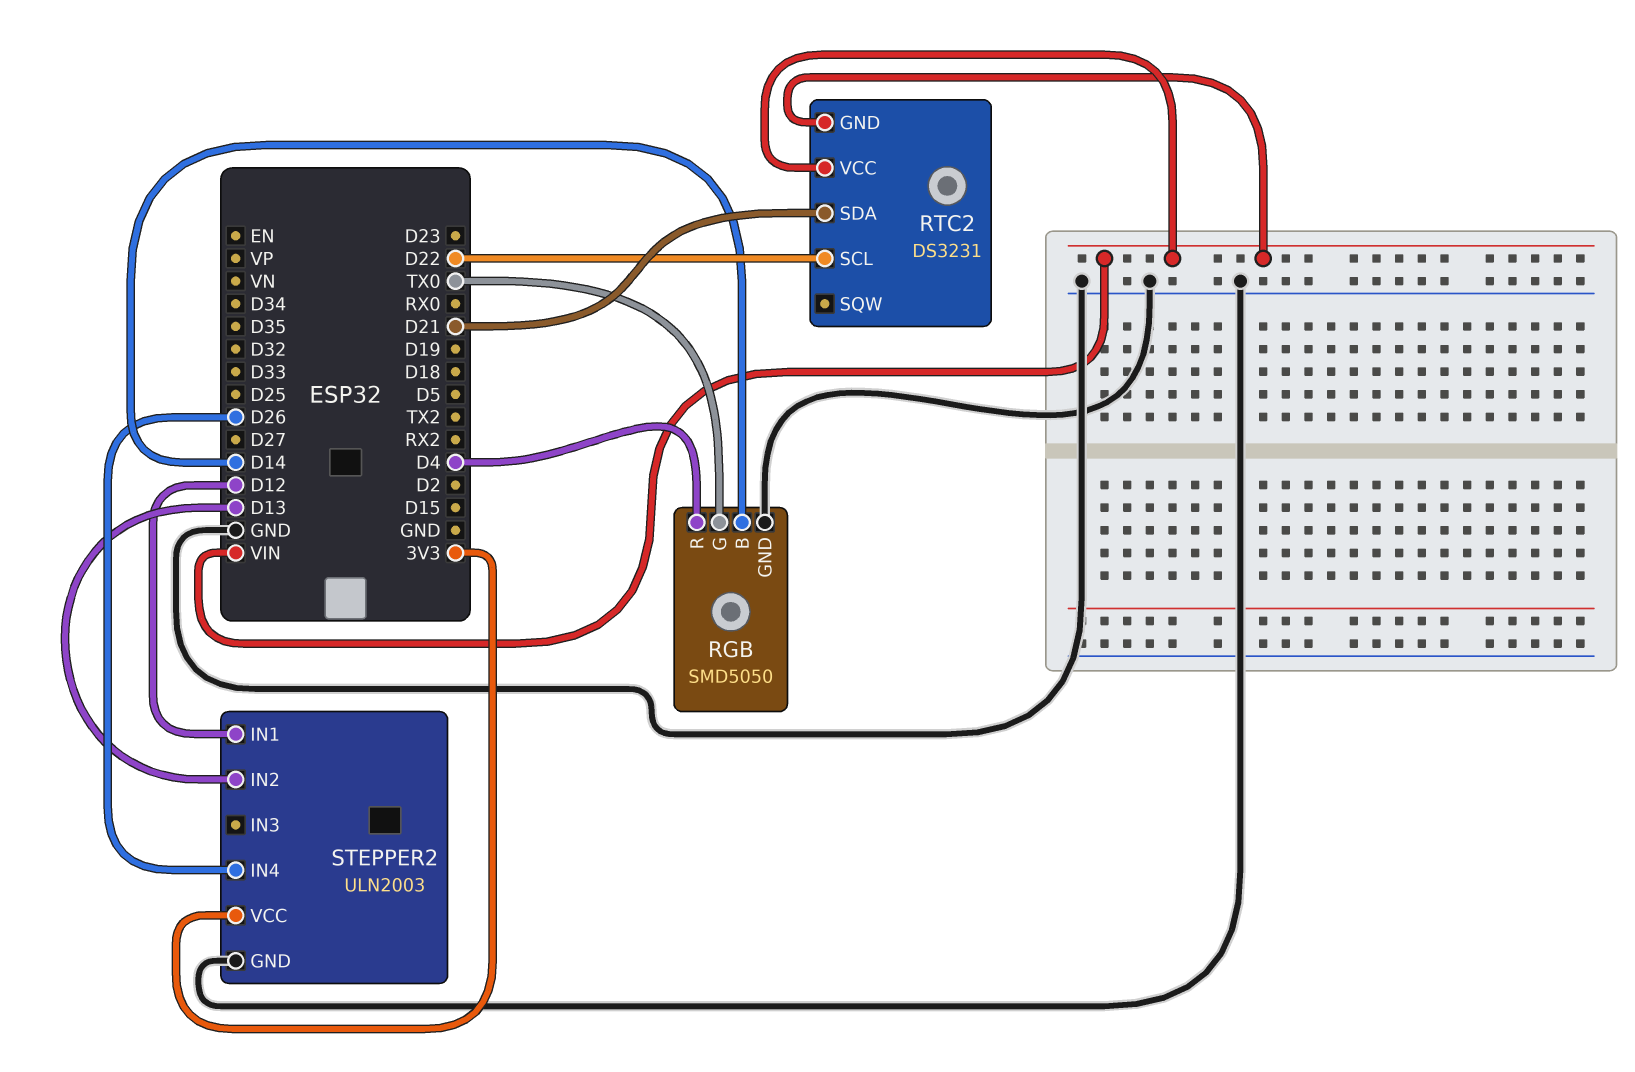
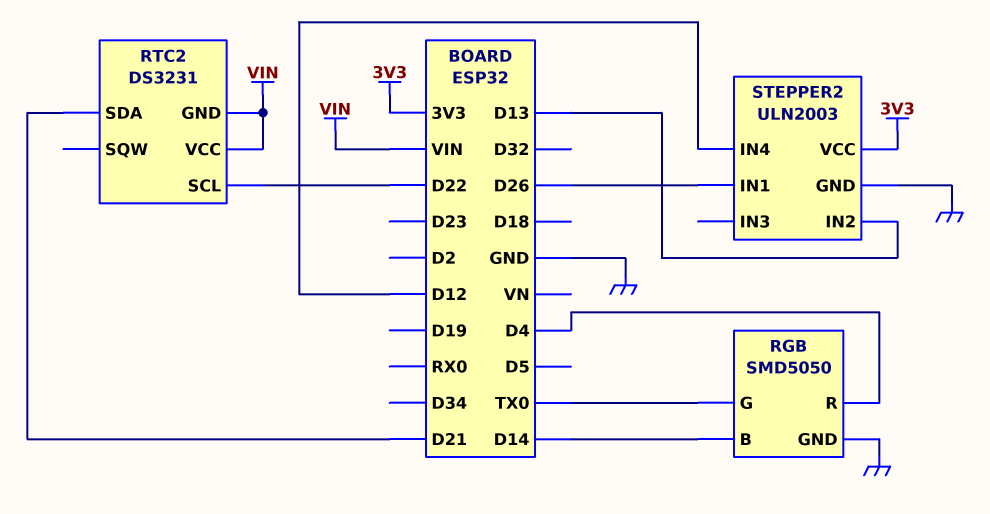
STEPPER2 pin IN1: D12 -> D26
STEPPER2 pin IN4: D26 -> D12

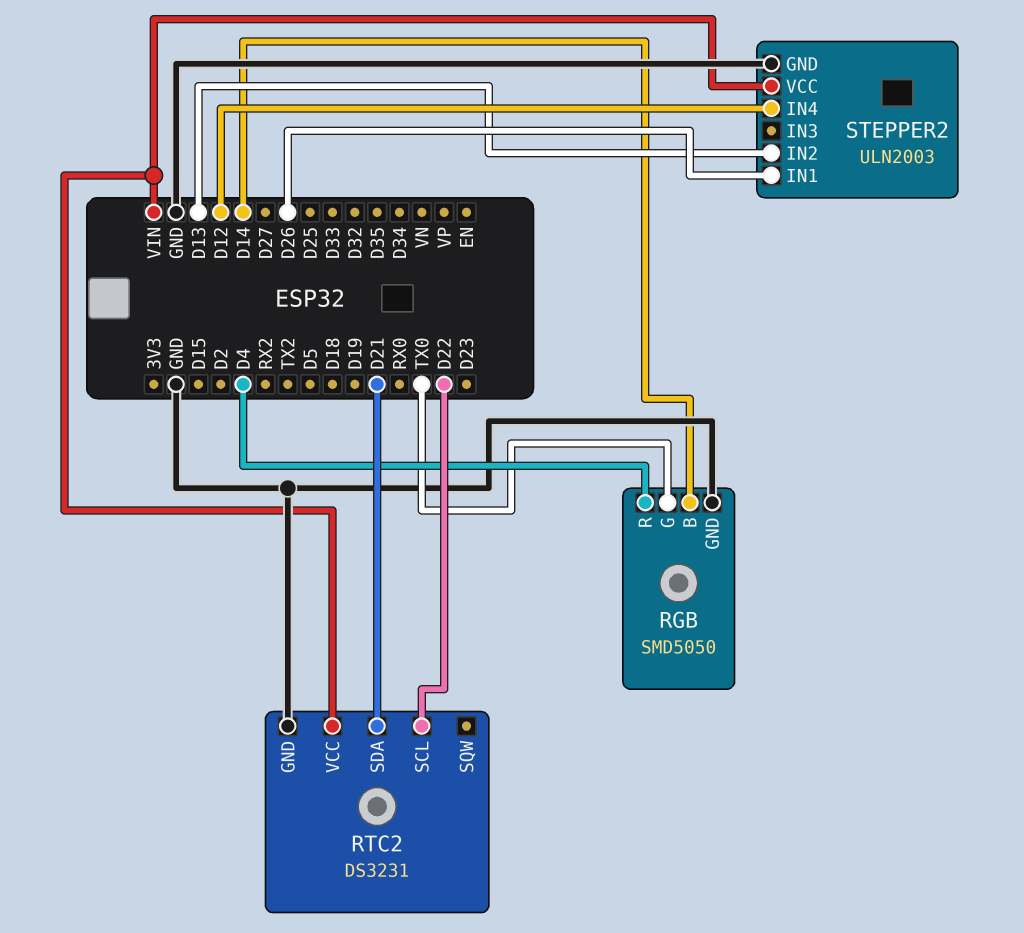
RTC2 pin GND: VIN -> GND
STEPPER2 pin VCC: 3V3 -> VIN

